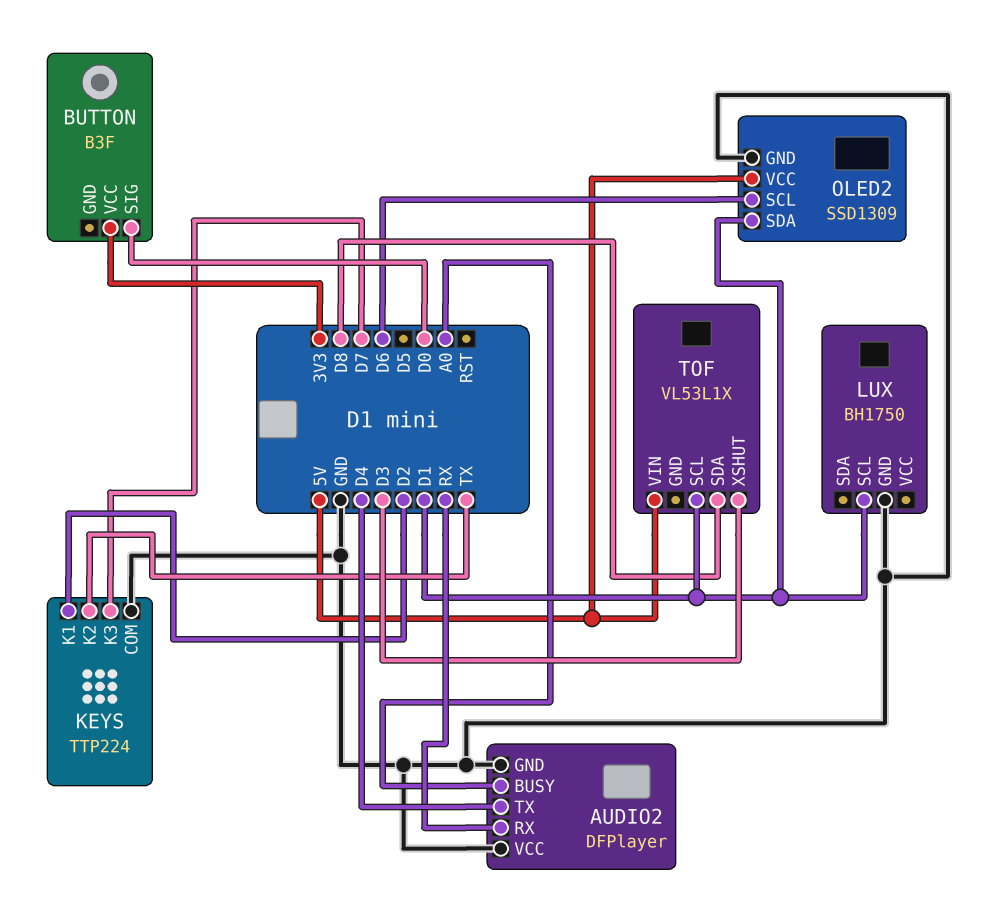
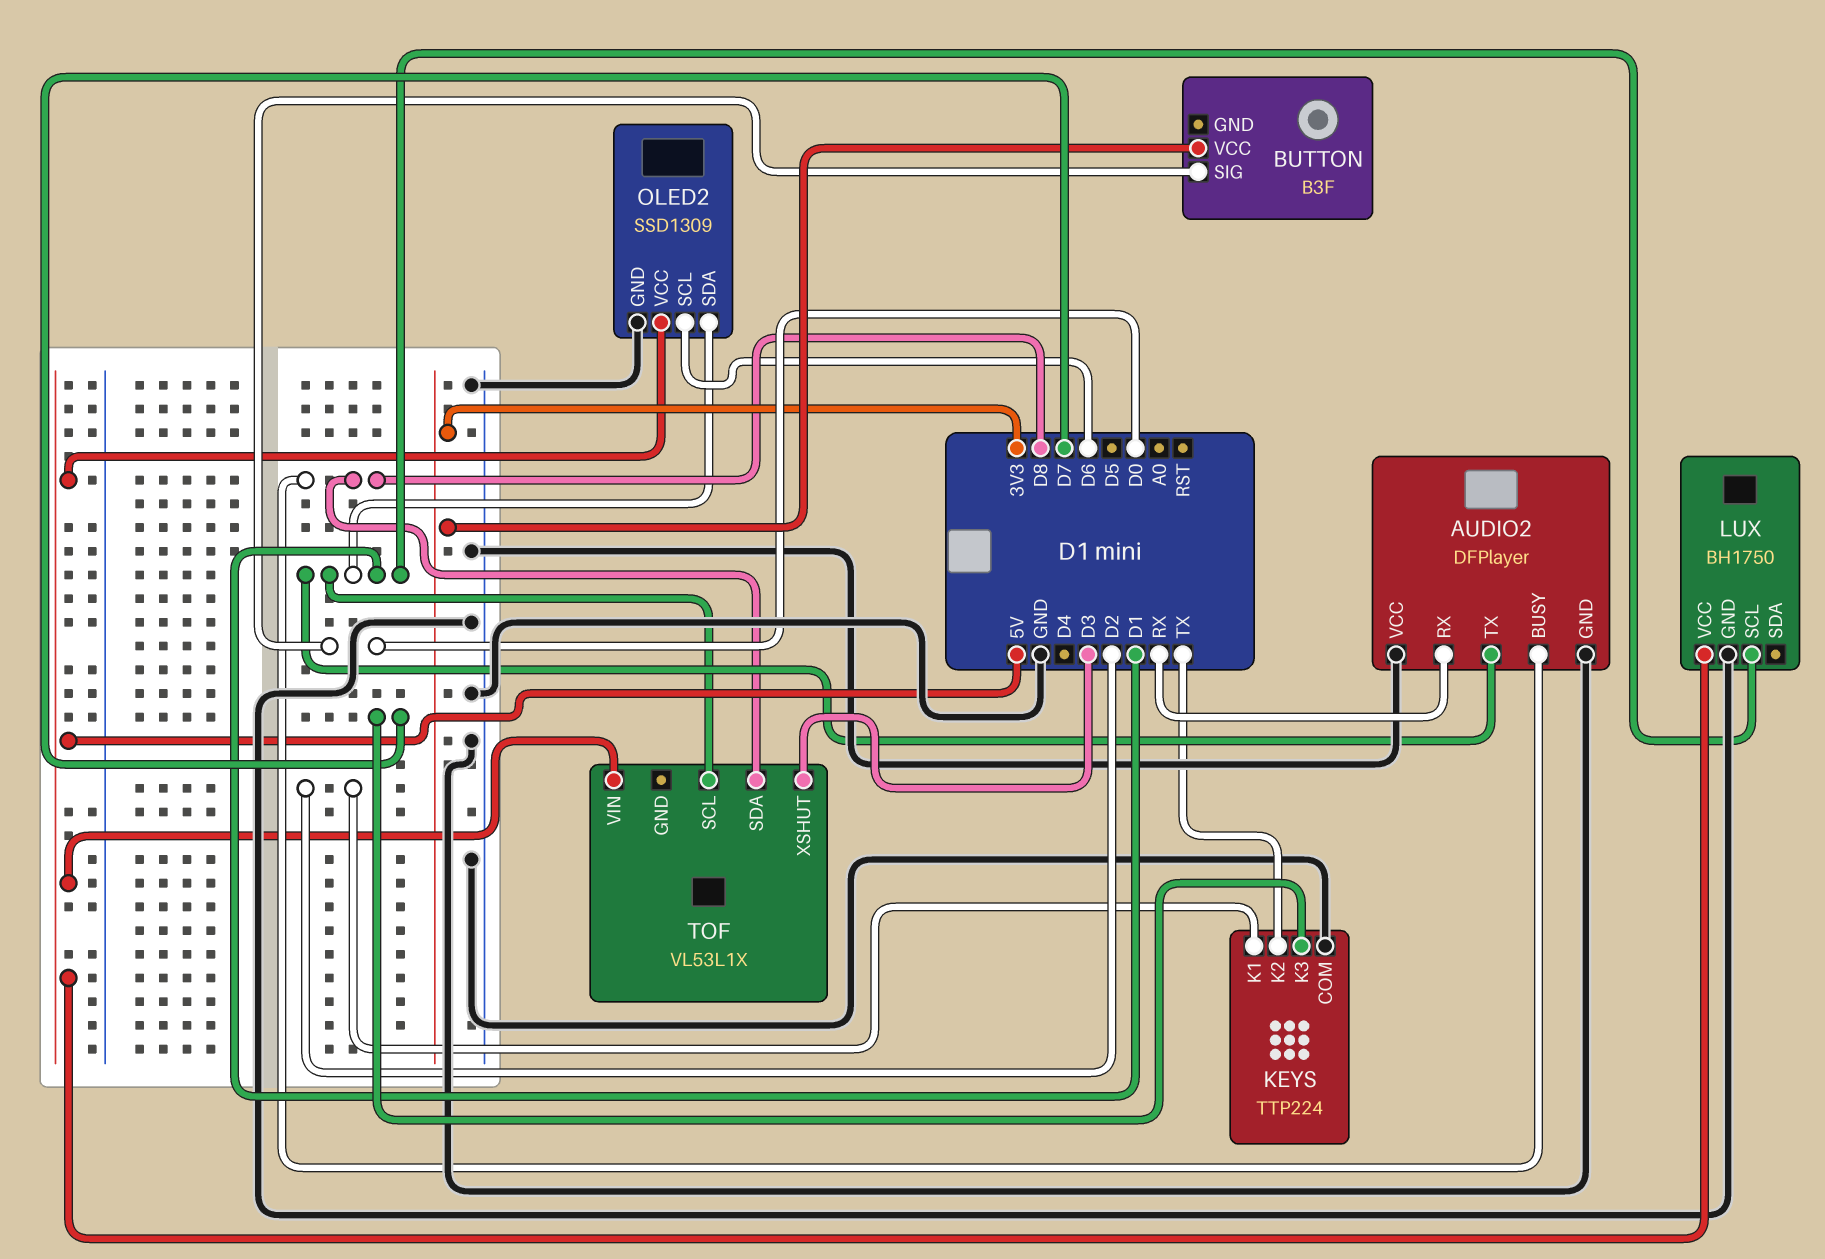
AUDIO2 pin BUSY: A0 -> D8
AUDIO2 pin TX: D4 -> D1
LUX pin VCC: none -> 5V

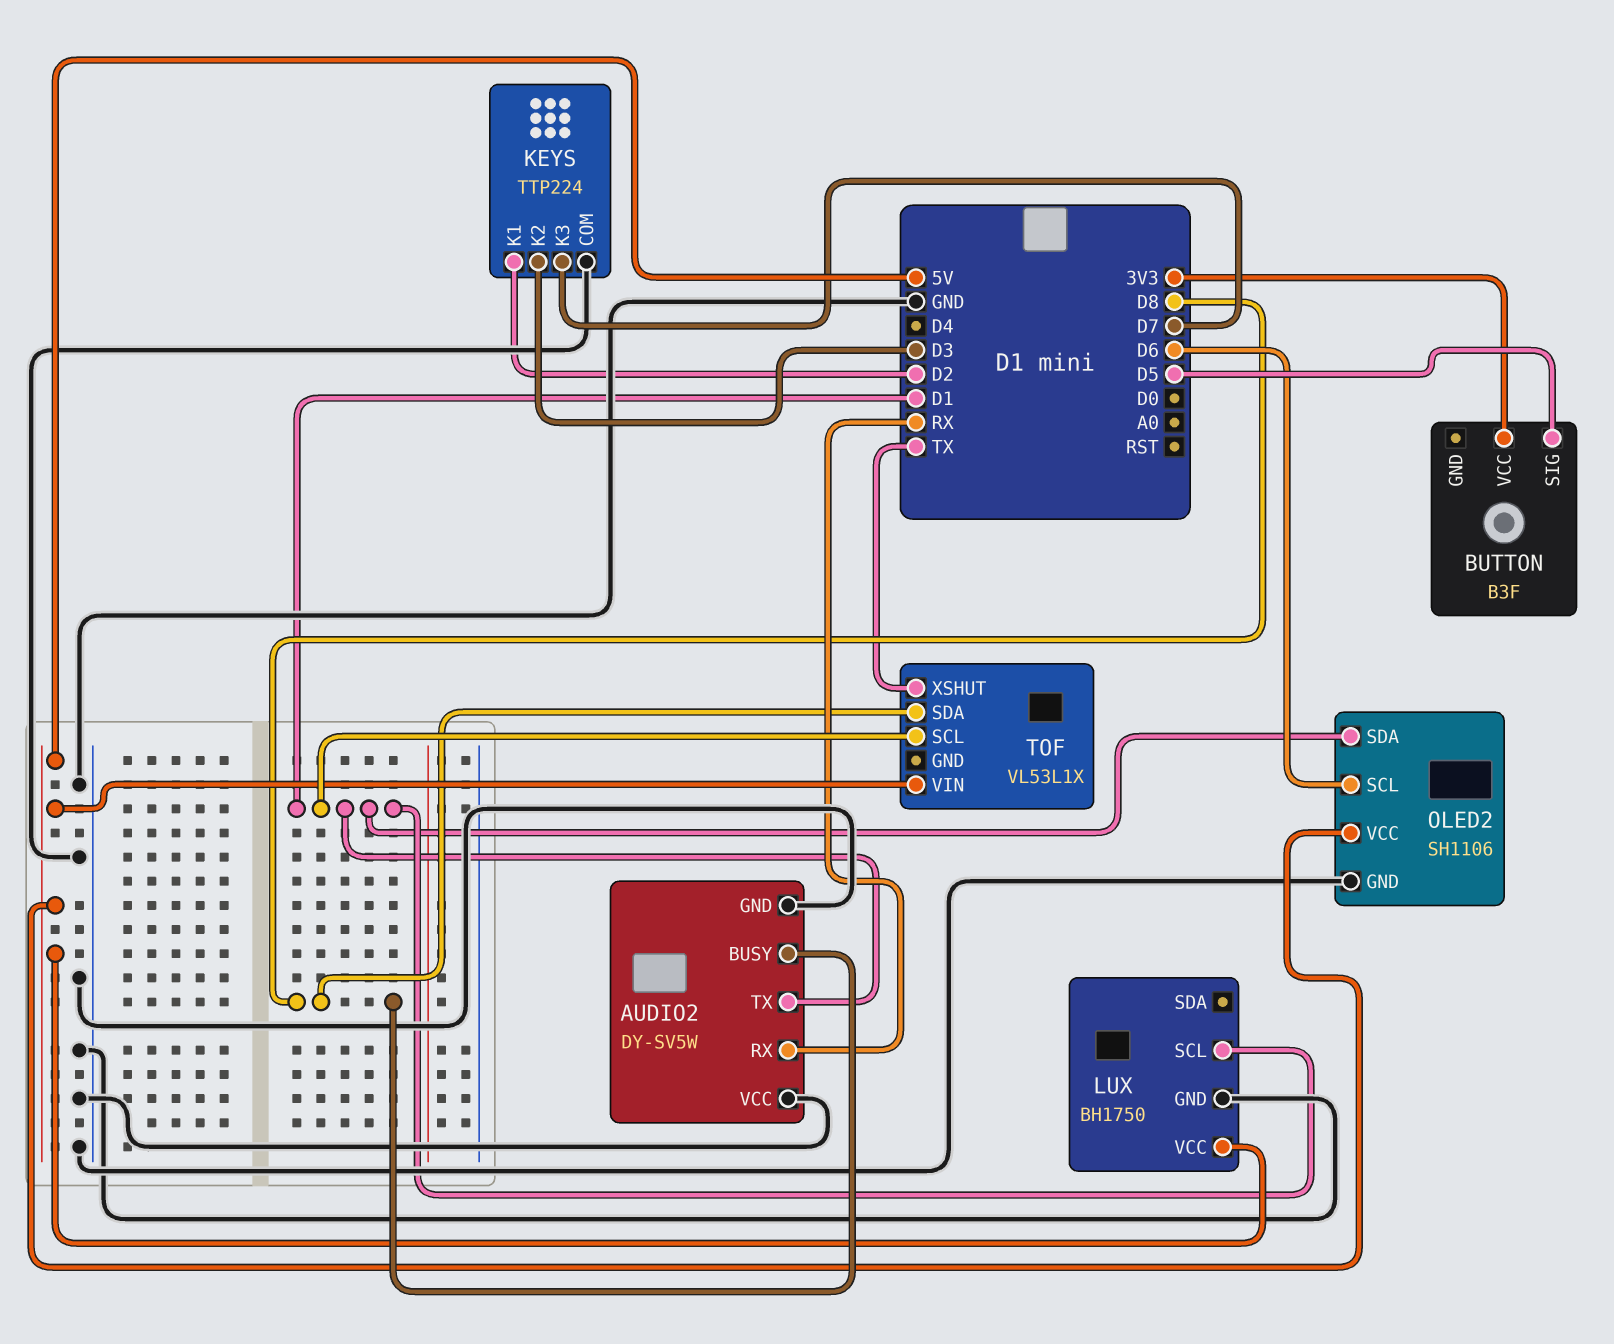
AUDIO2: DFPlayer -> DY-SV5W
BUTTON pin SIG: D0 -> D5
KEYS pin K2: TX -> D3
OLED2: SSD1309 -> SH1106
TOF pin XSHUT: D3 -> TX

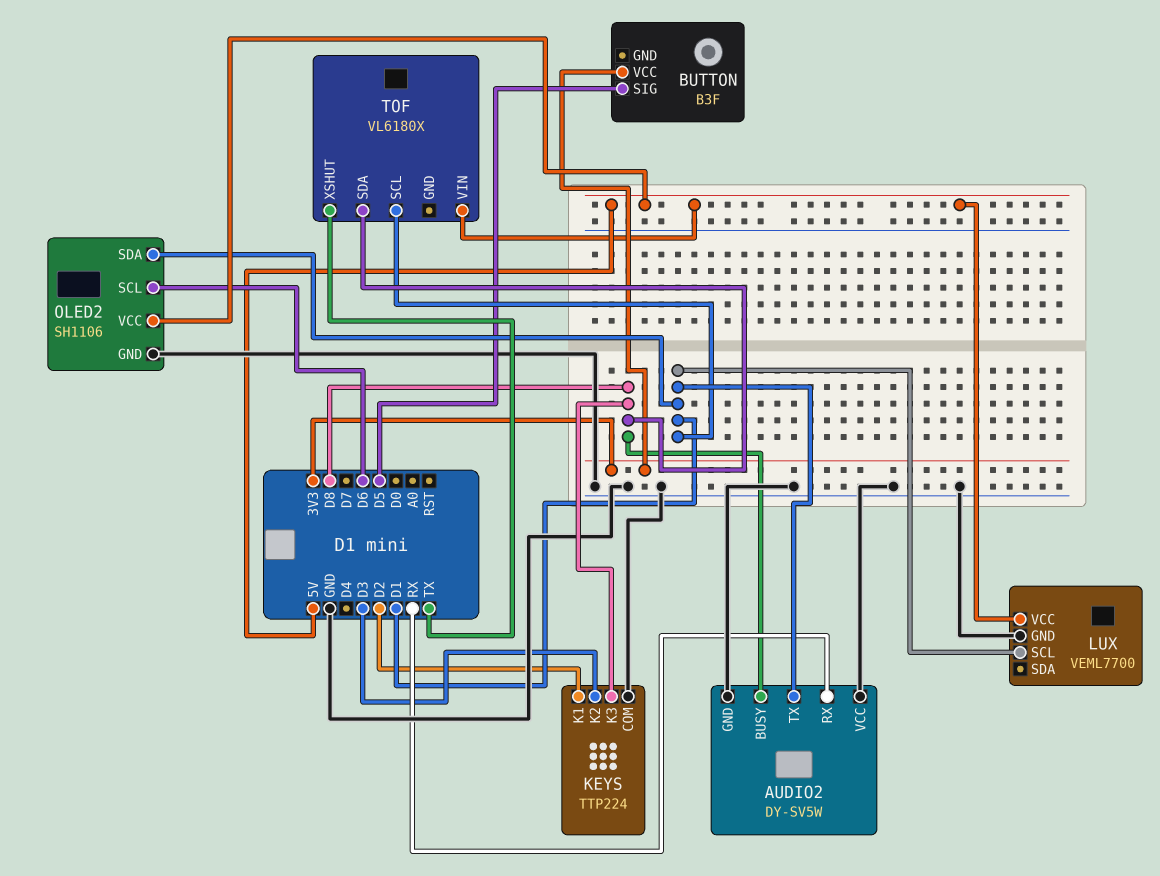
KEYS pin K3: D7 -> D8
LUX: BH1750 -> VEML7700
TOF: VL53L1X -> VL6180X

